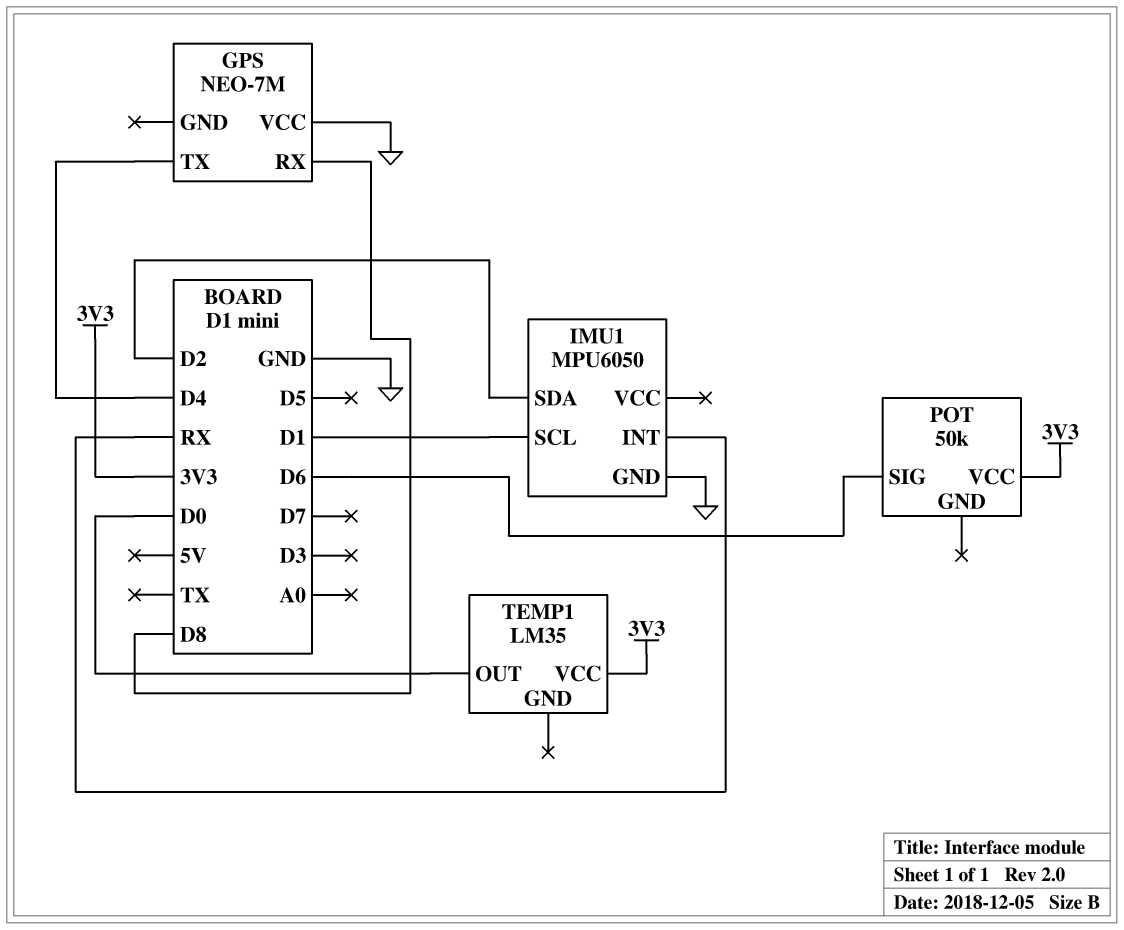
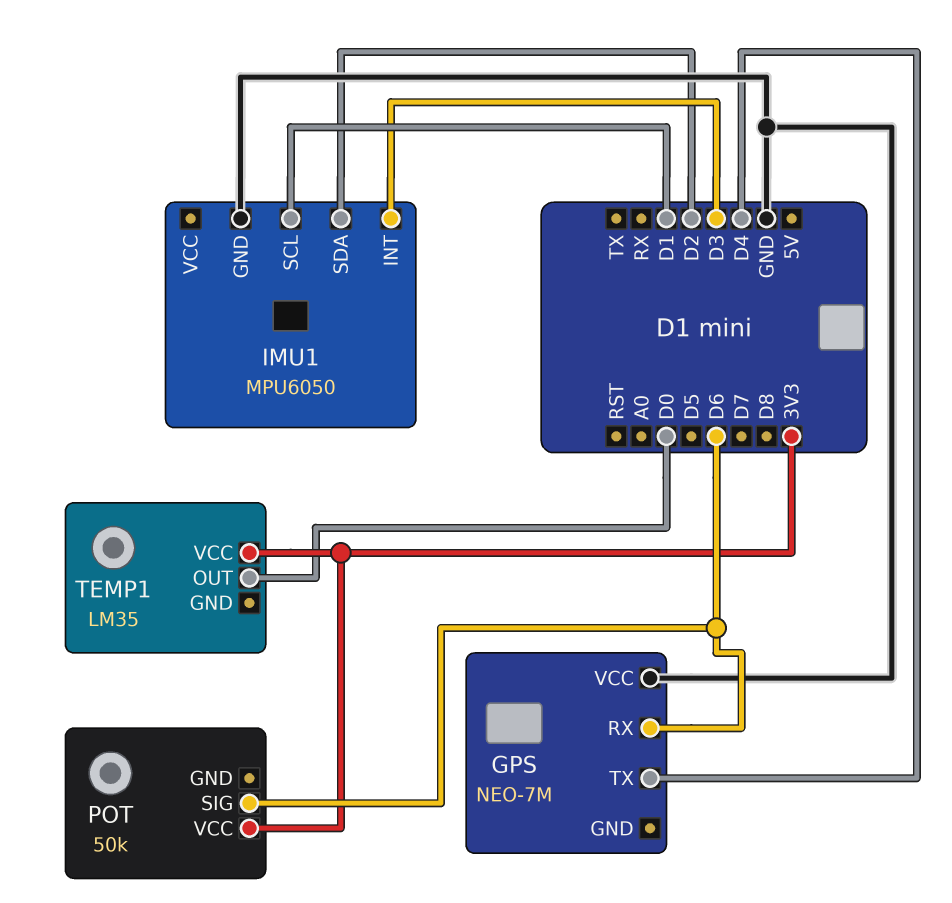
GPS pin RX: D8 -> D6
IMU1 pin INT: RX -> D3

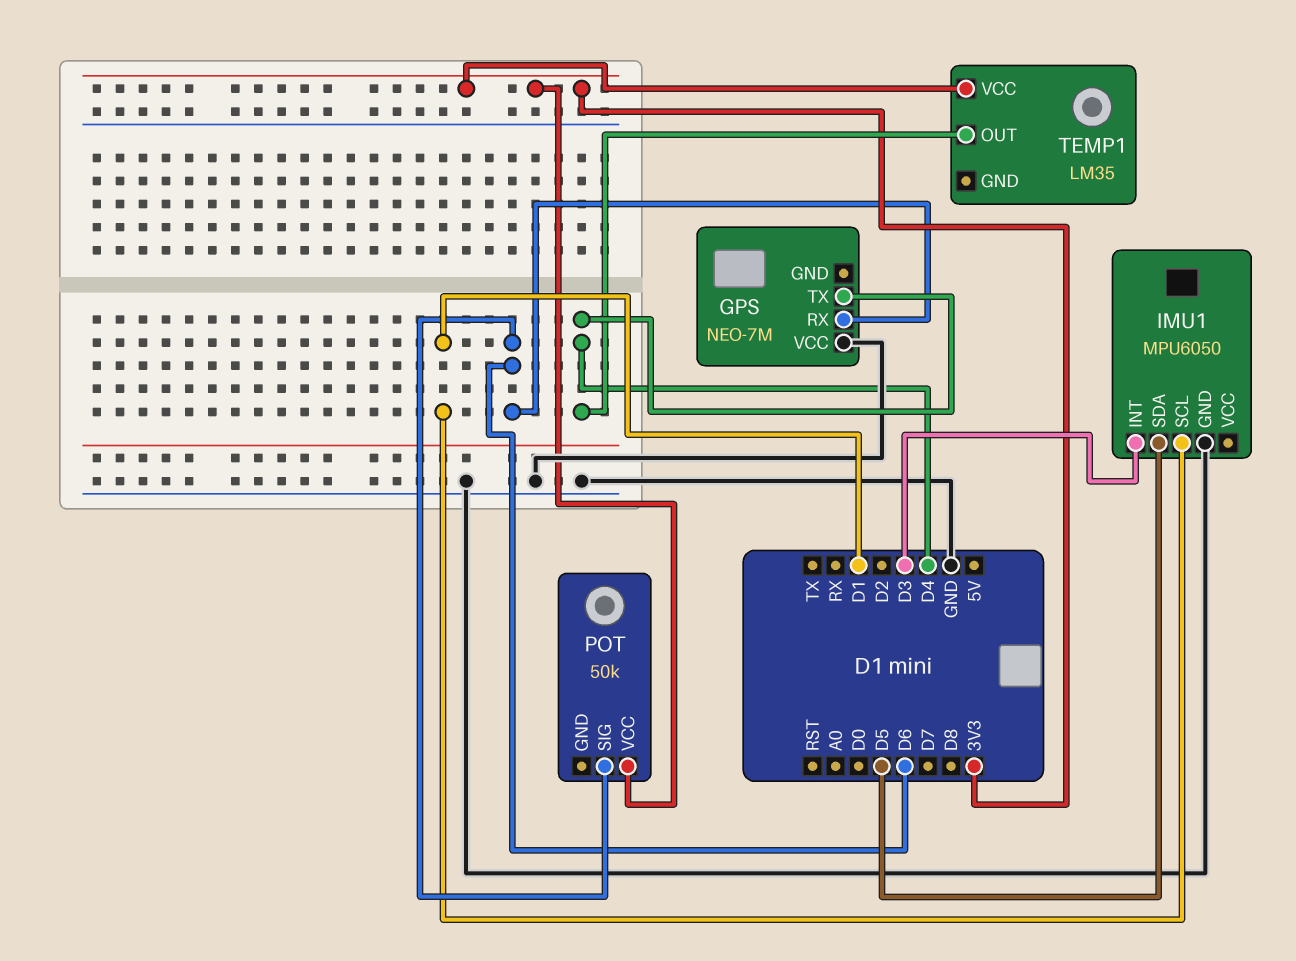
IMU1 pin SDA: D2 -> D5
TEMP1 pin OUT: D0 -> D4

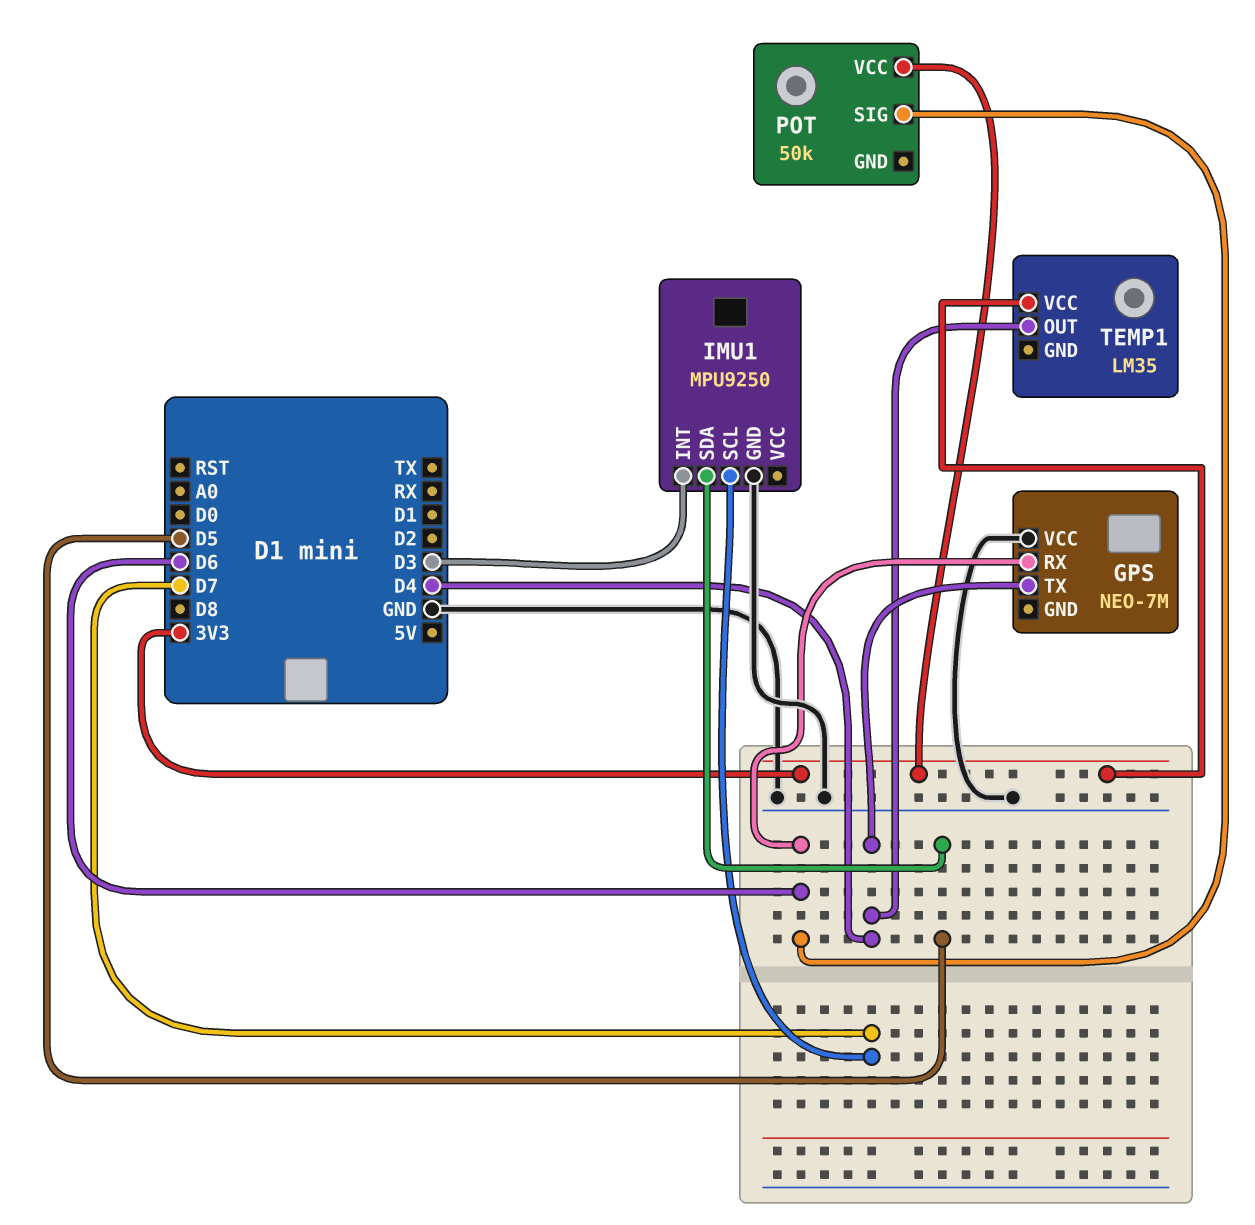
IMU1: MPU6050 -> MPU9250
IMU1 pin SCL: D1 -> D7

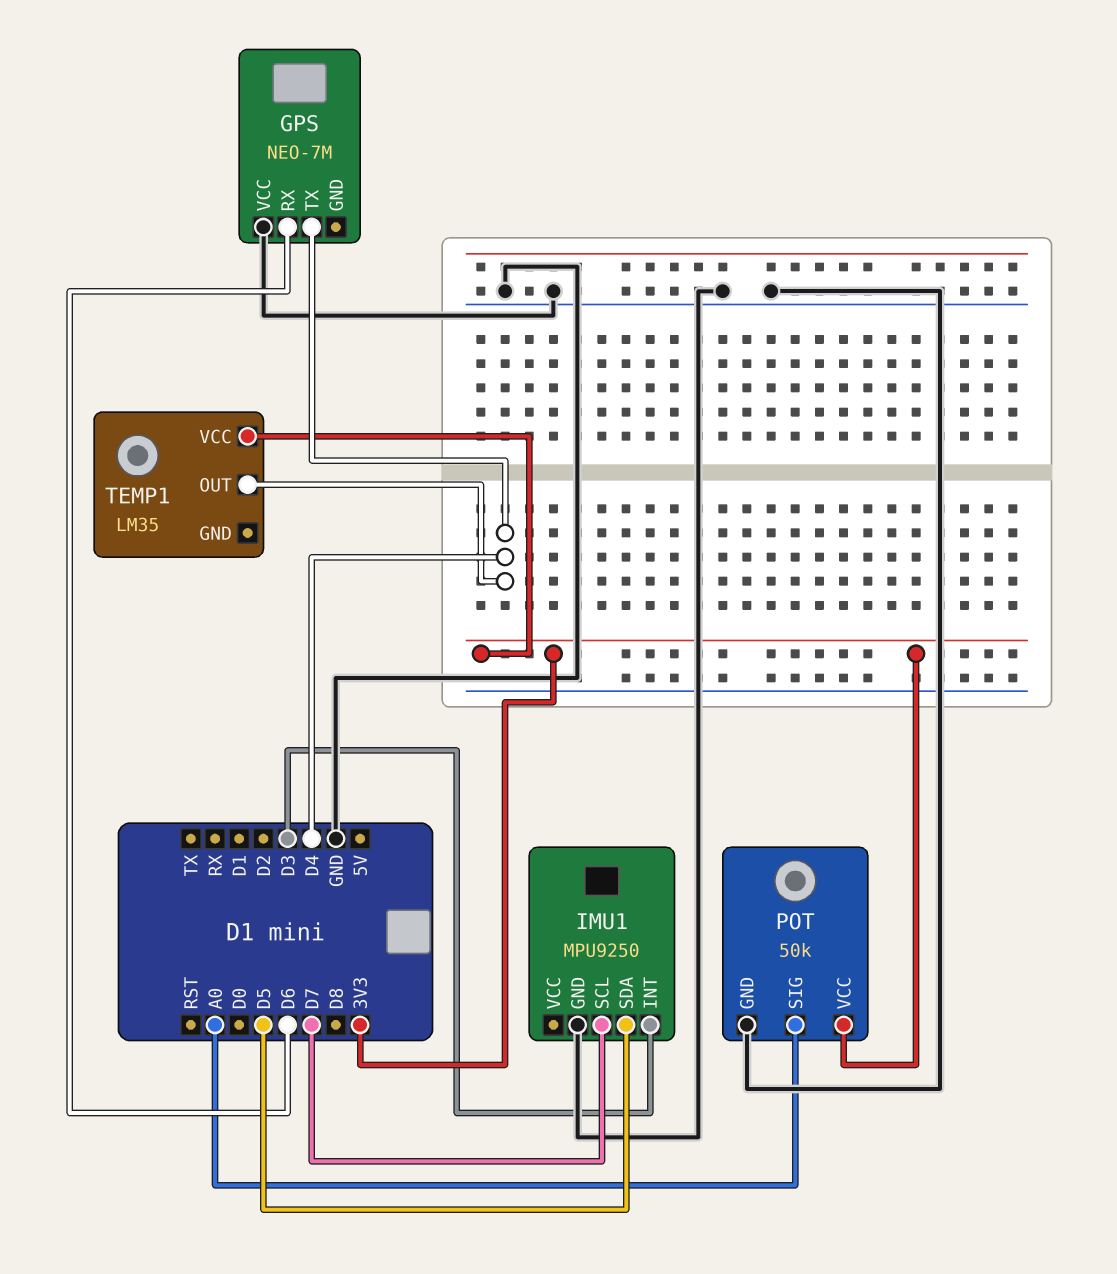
POT pin GND: none -> GND
POT pin SIG: D6 -> A0

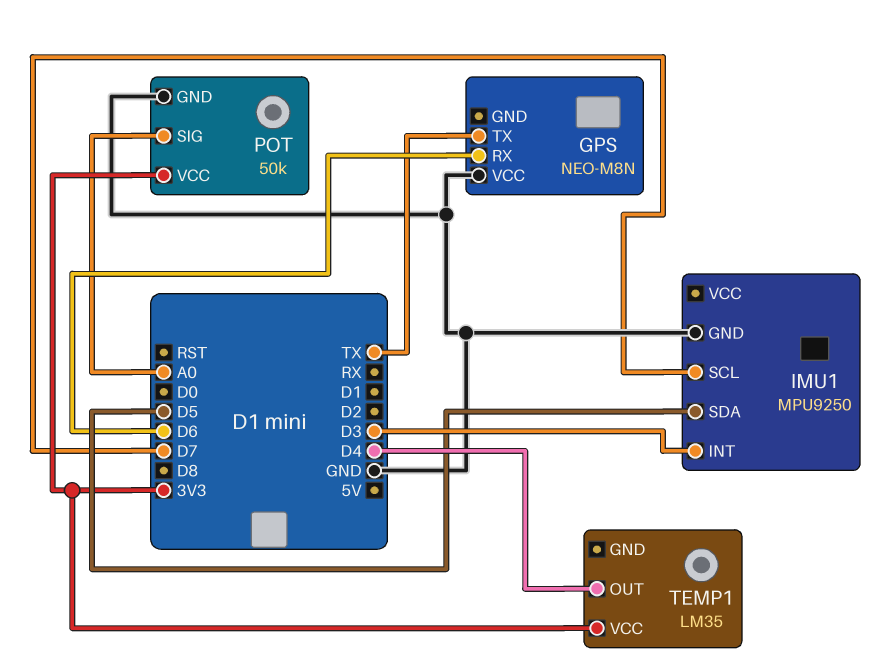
GPS: NEO-7M -> NEO-M8N
GPS pin TX: D4 -> TX

